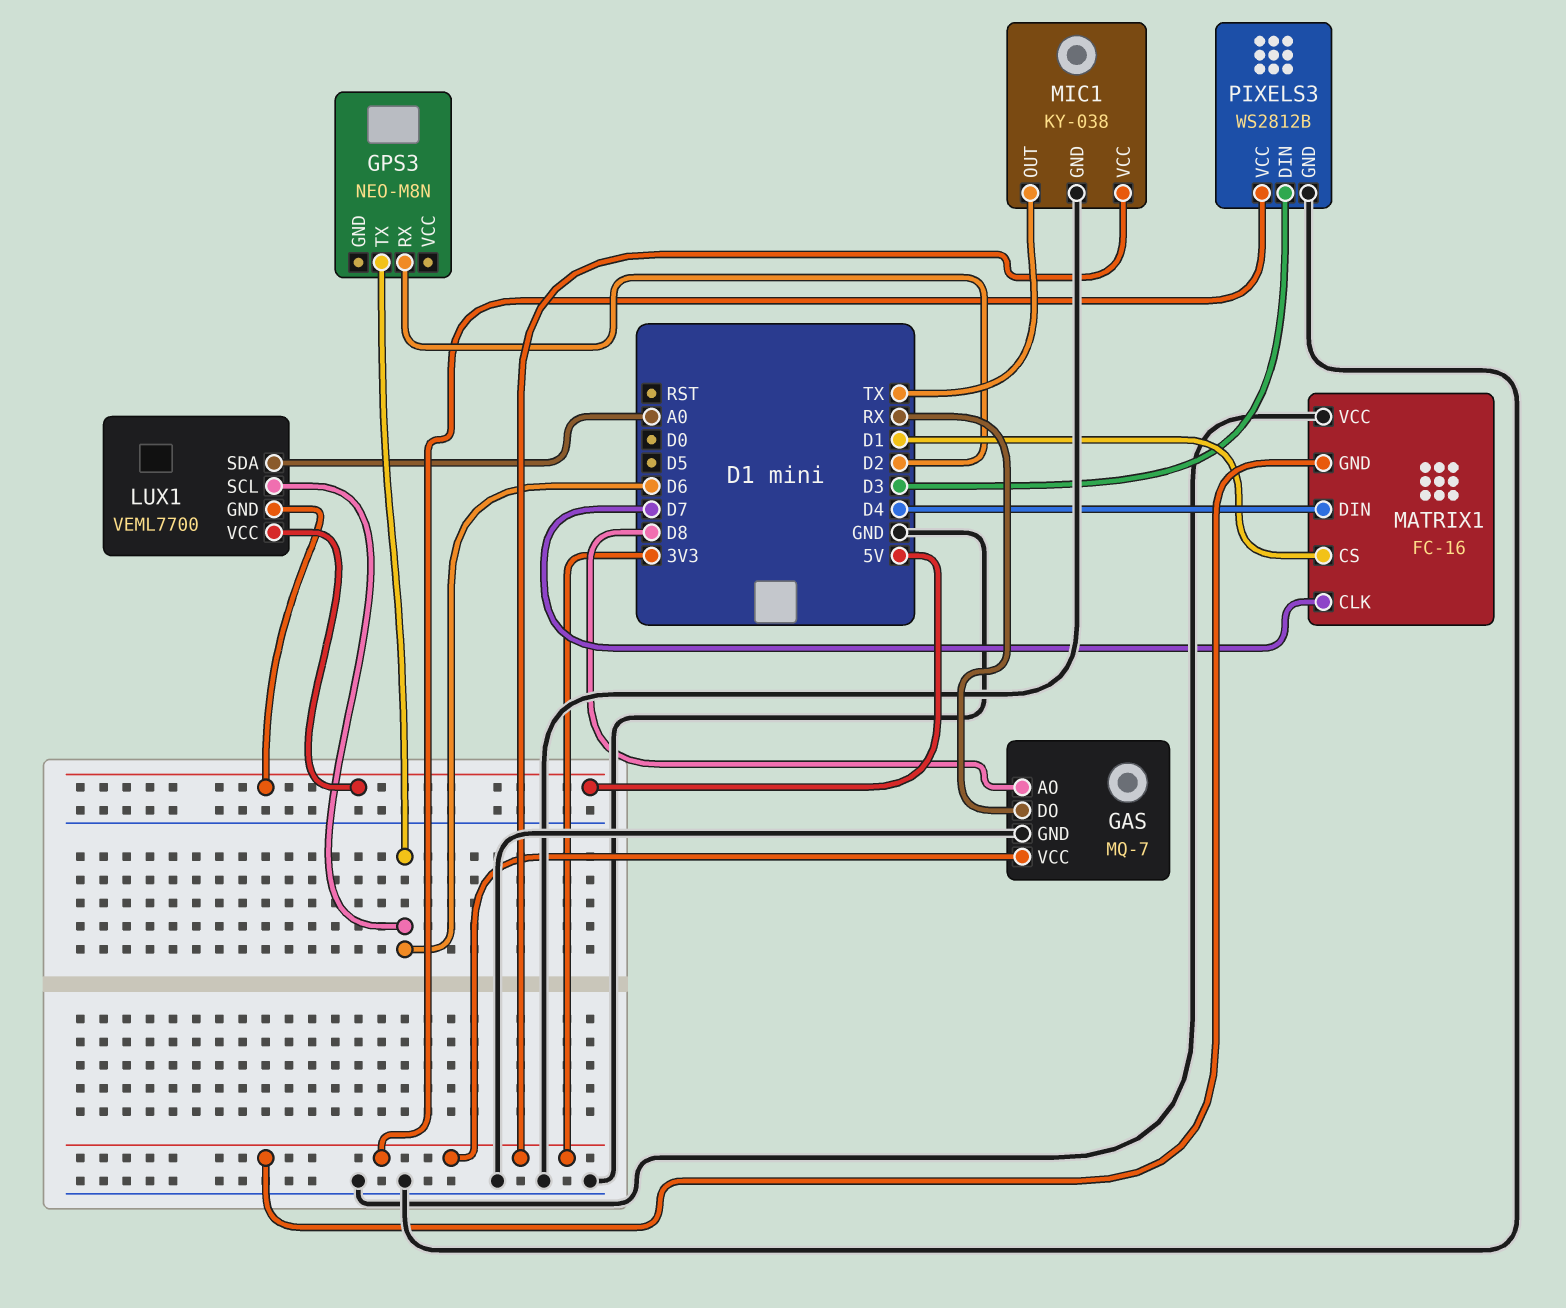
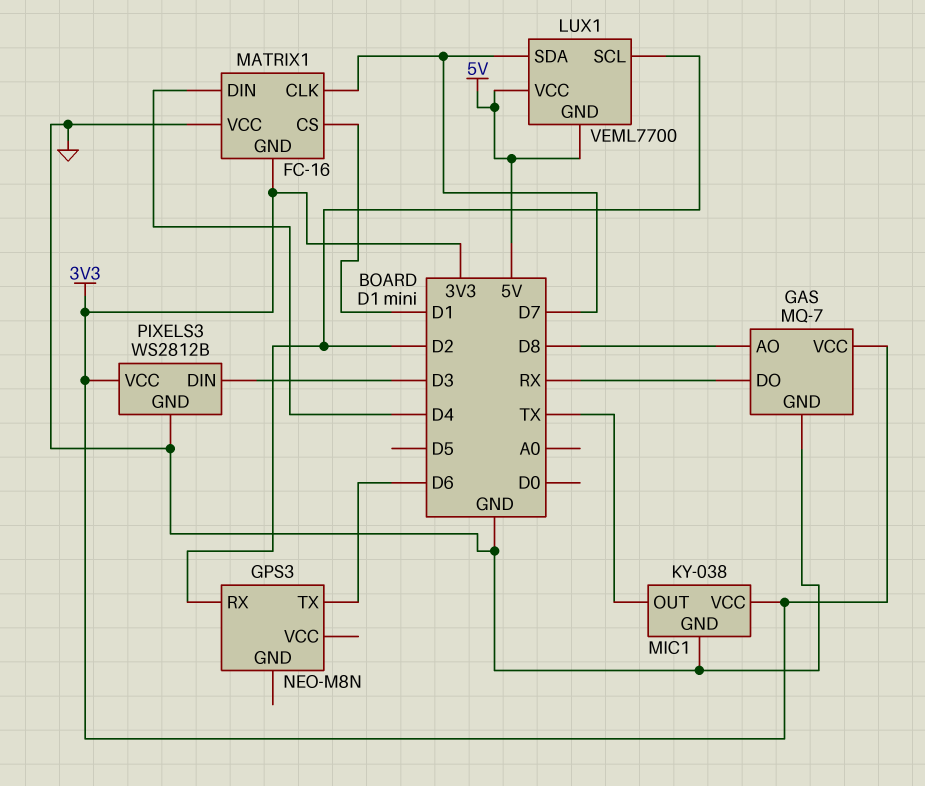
LUX1 pin SCL: D6 -> D2
LUX1 pin SDA: A0 -> D7

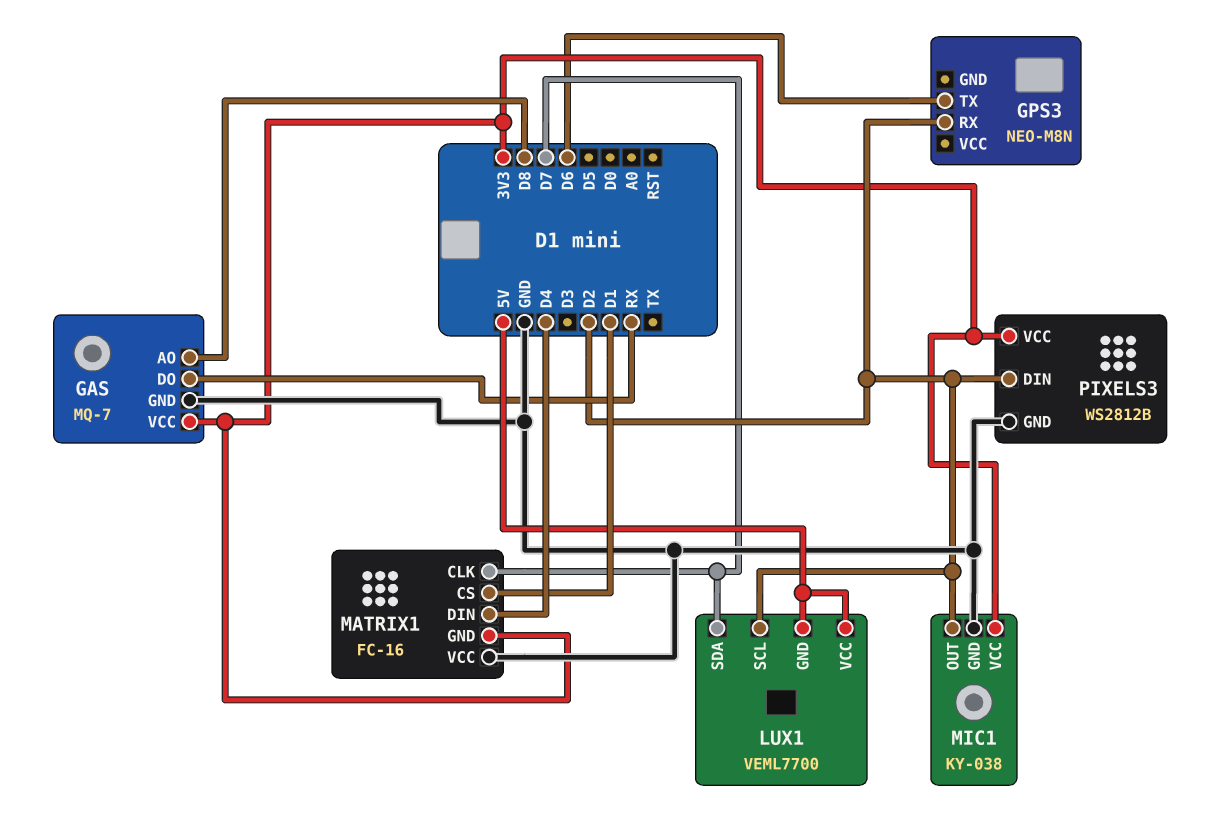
MIC1 pin OUT: TX -> D2
PIXELS3 pin DIN: D3 -> D2

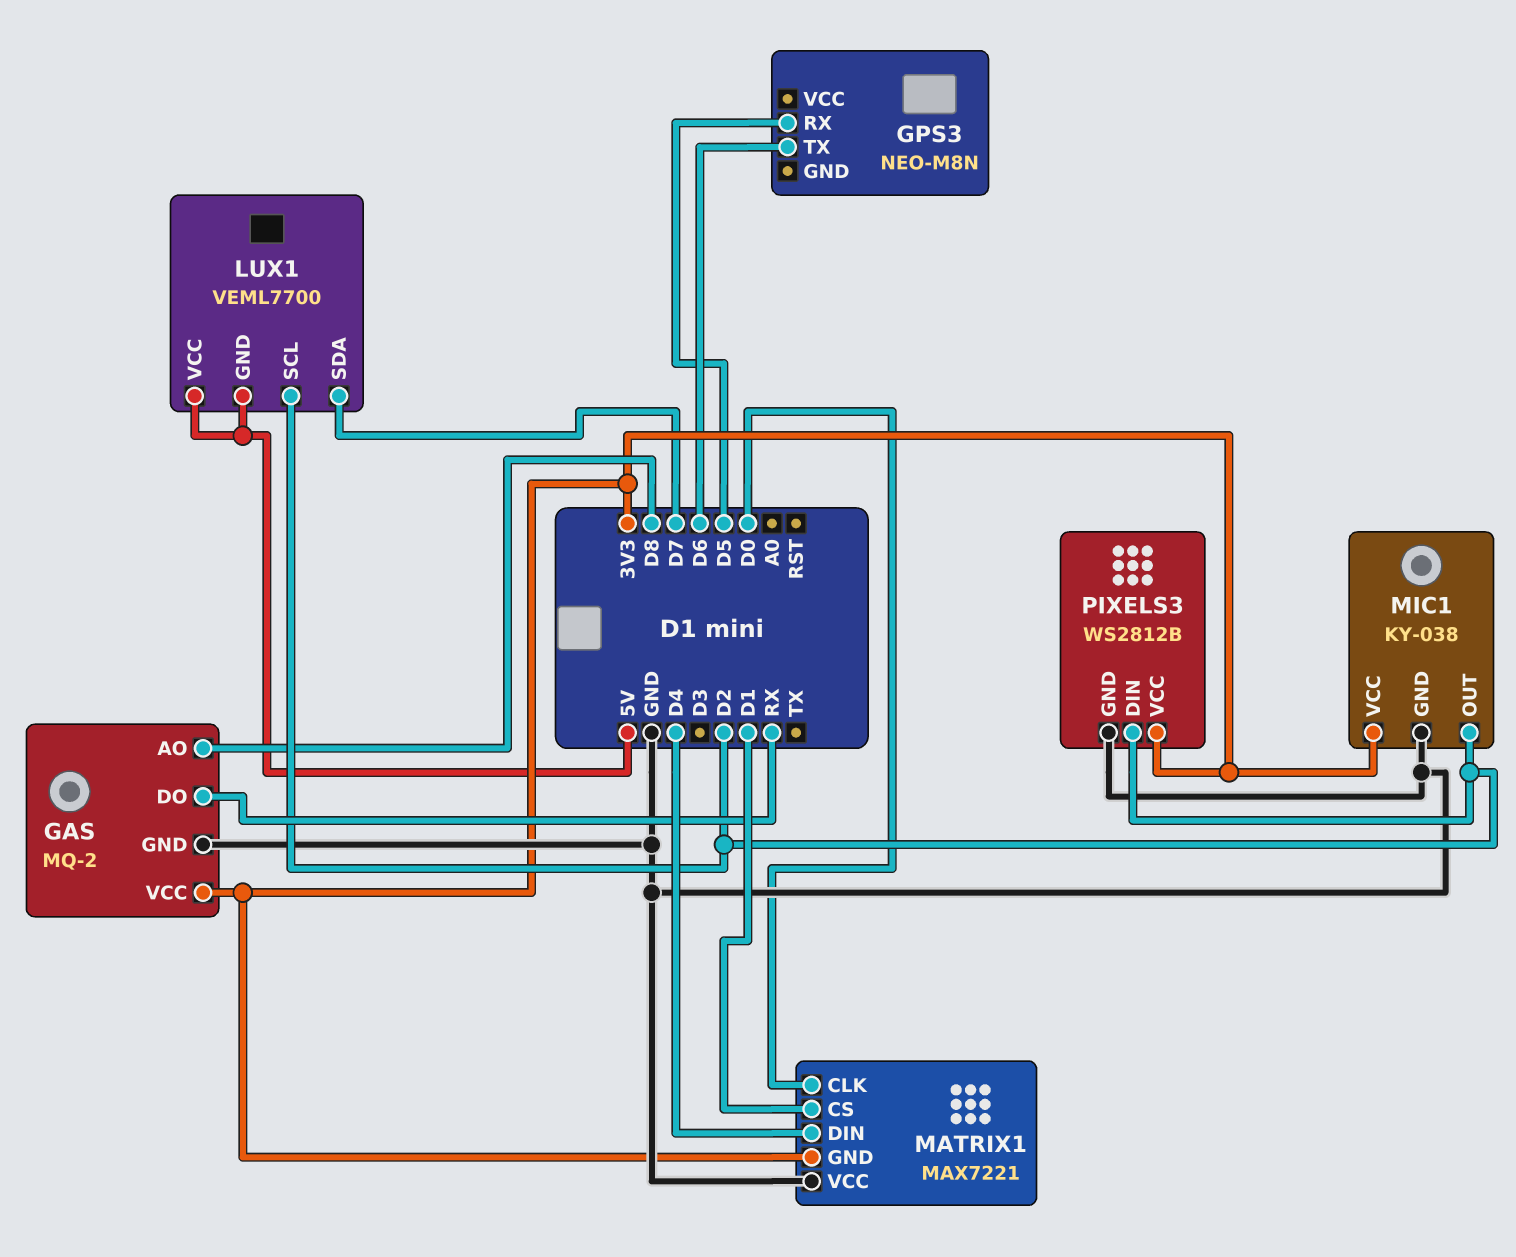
GAS: MQ-7 -> MQ-2
GPS3 pin RX: D2 -> D5
MATRIX1: FC-16 -> MAX7221
MATRIX1 pin CLK: D7 -> D0

